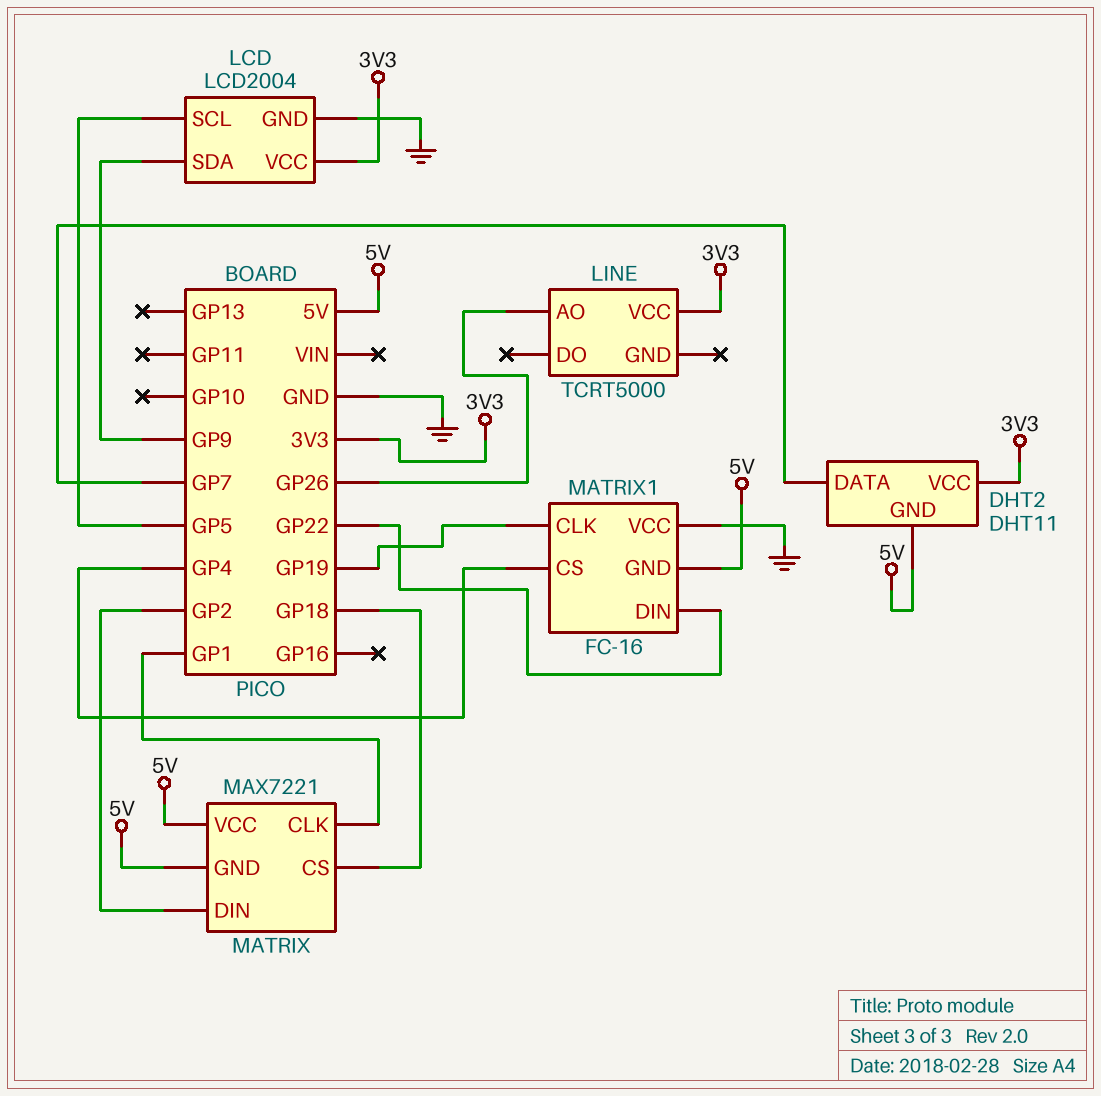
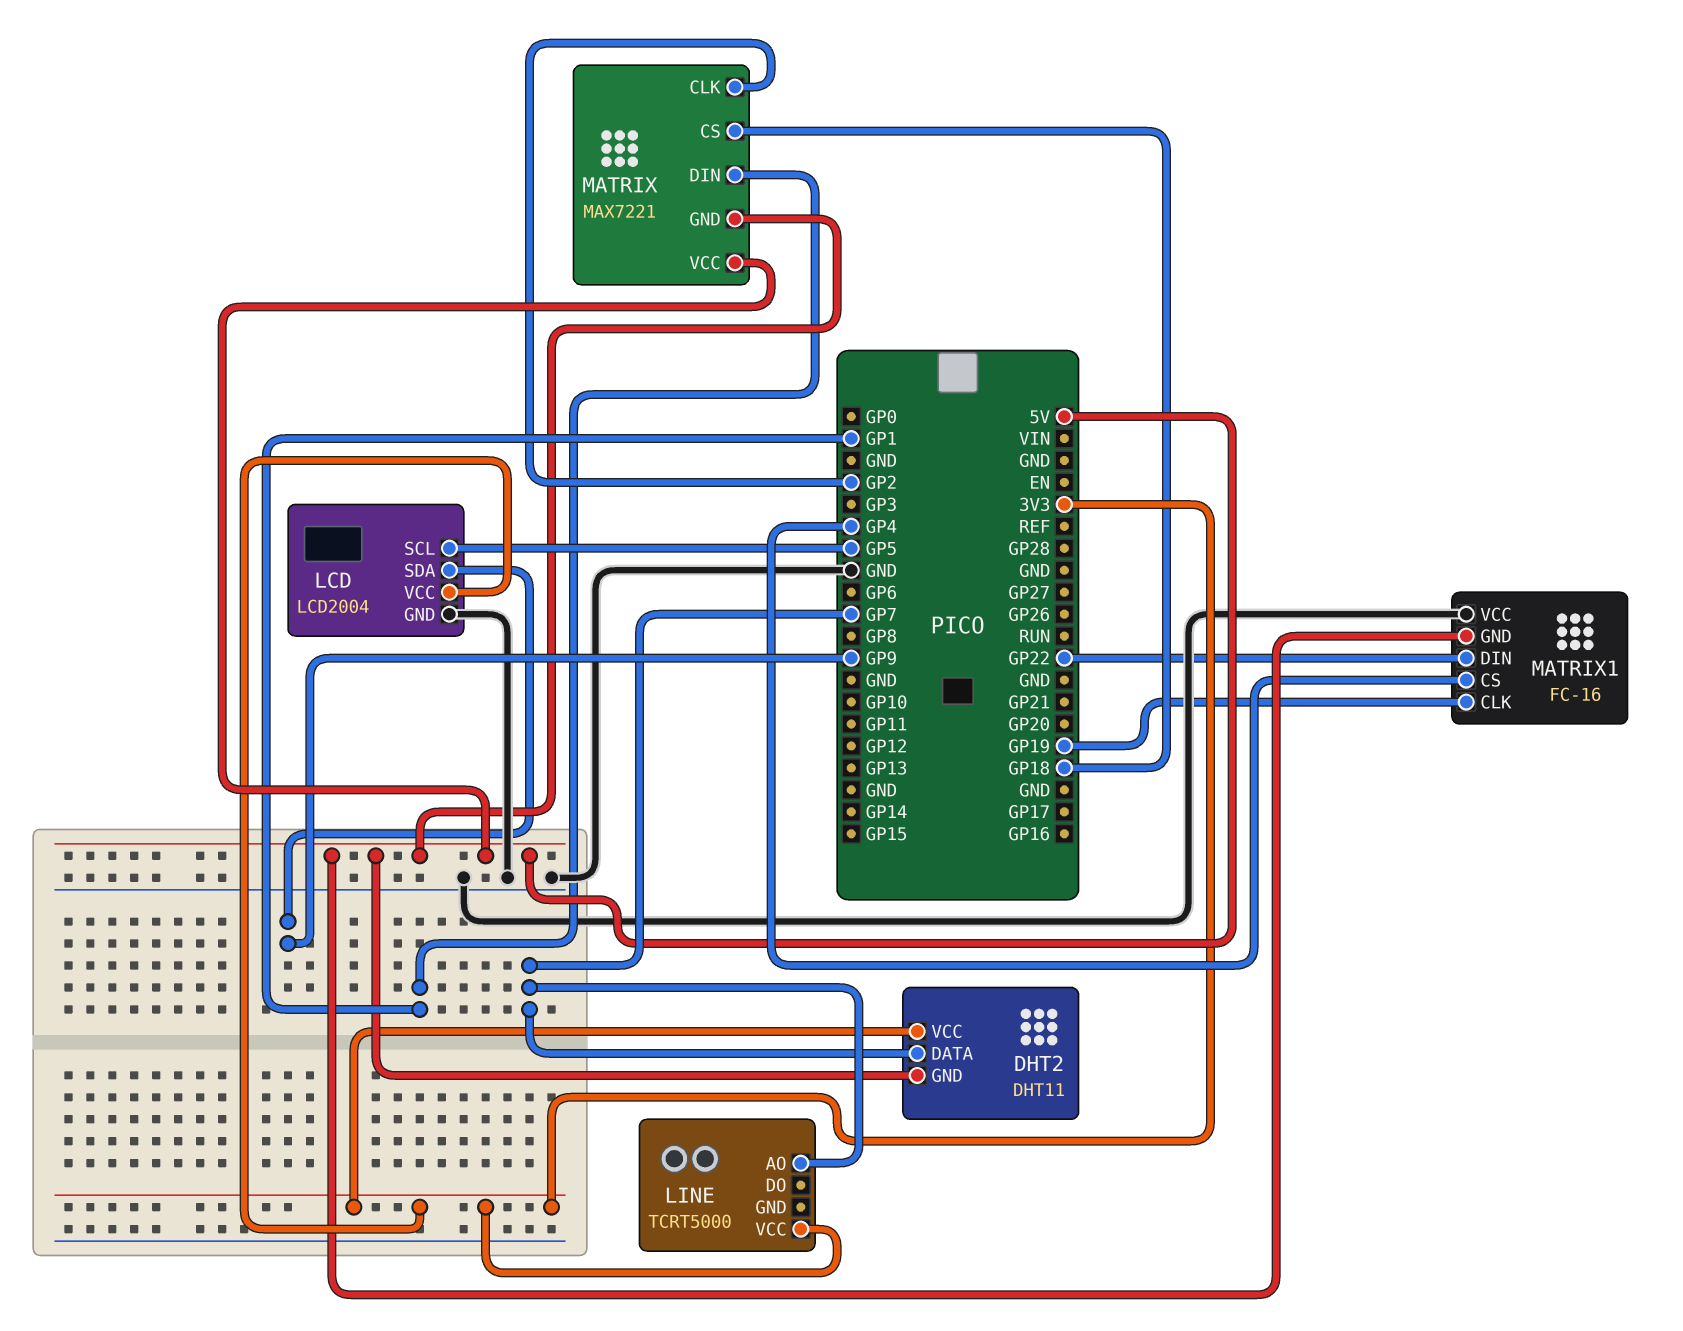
LINE pin AO: GP26 -> GP7
MATRIX pin CLK: GP1 -> GP2
MATRIX pin DIN: GP2 -> GP1

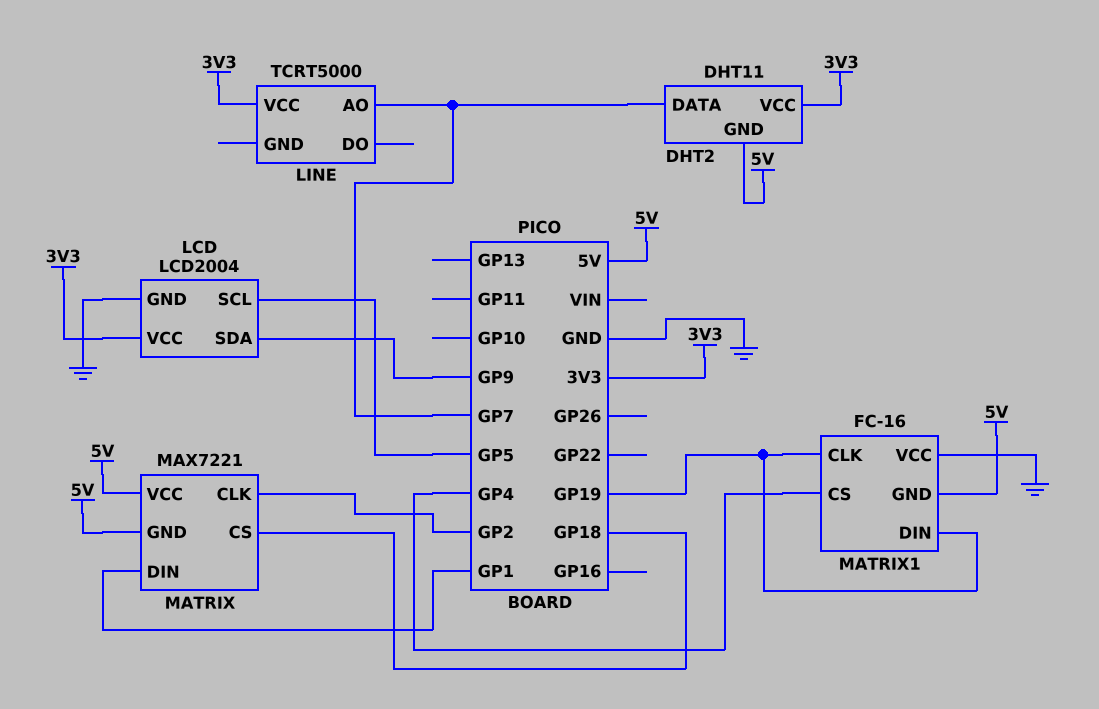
MATRIX1 pin DIN: GP22 -> GP19

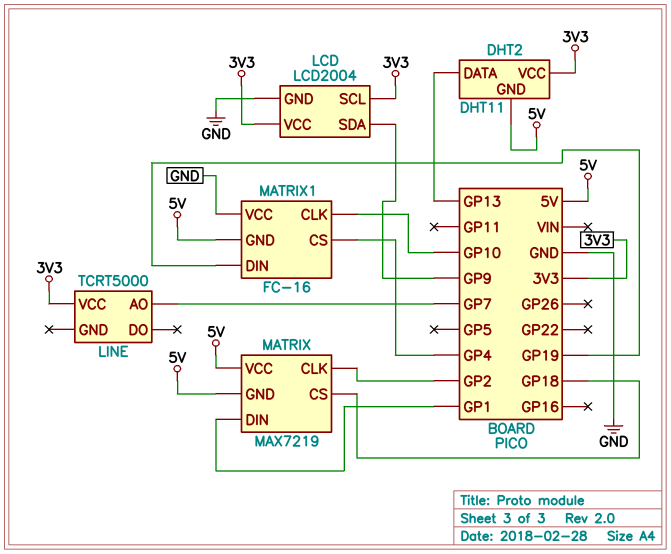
DHT2 pin DATA: GP7 -> GP13
LCD pin SCL: GP5 -> 3V3
MATRIX: MAX7221 -> MAX7219
MATRIX1 pin CLK: GP19 -> GP10

